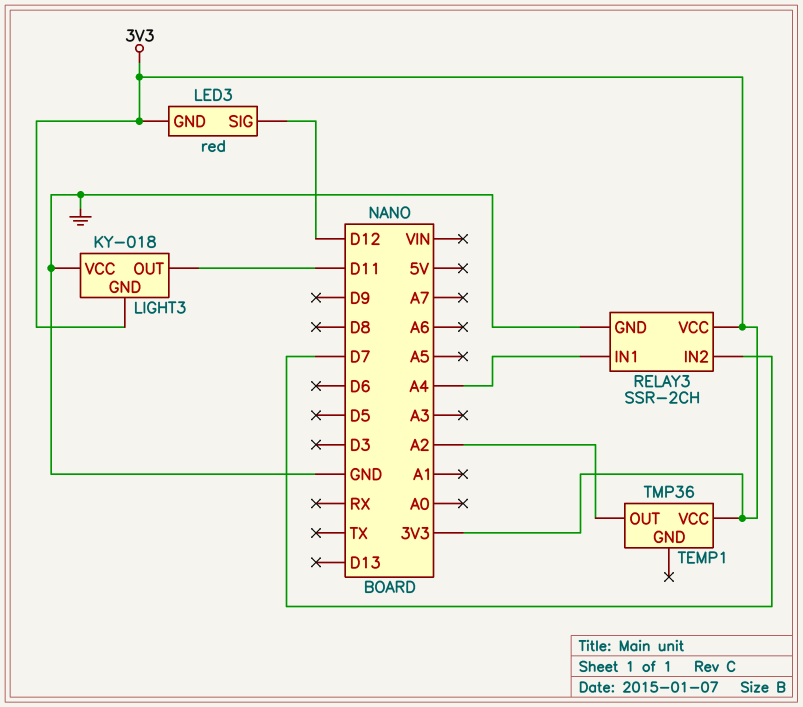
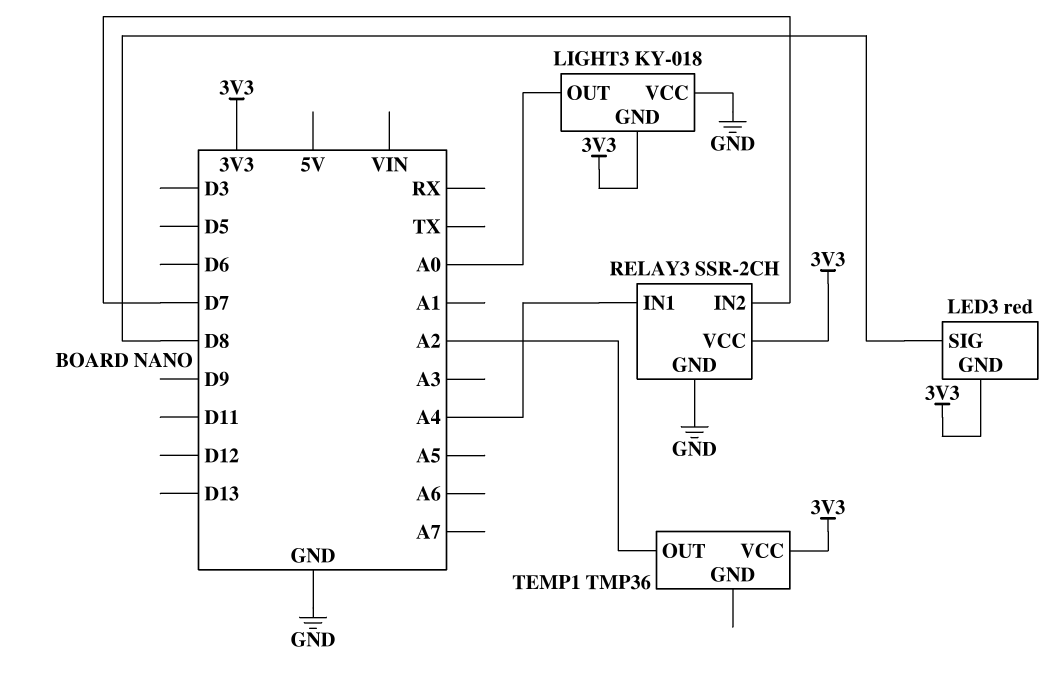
LED3 pin SIG: D12 -> D8
LIGHT3 pin OUT: D11 -> A0

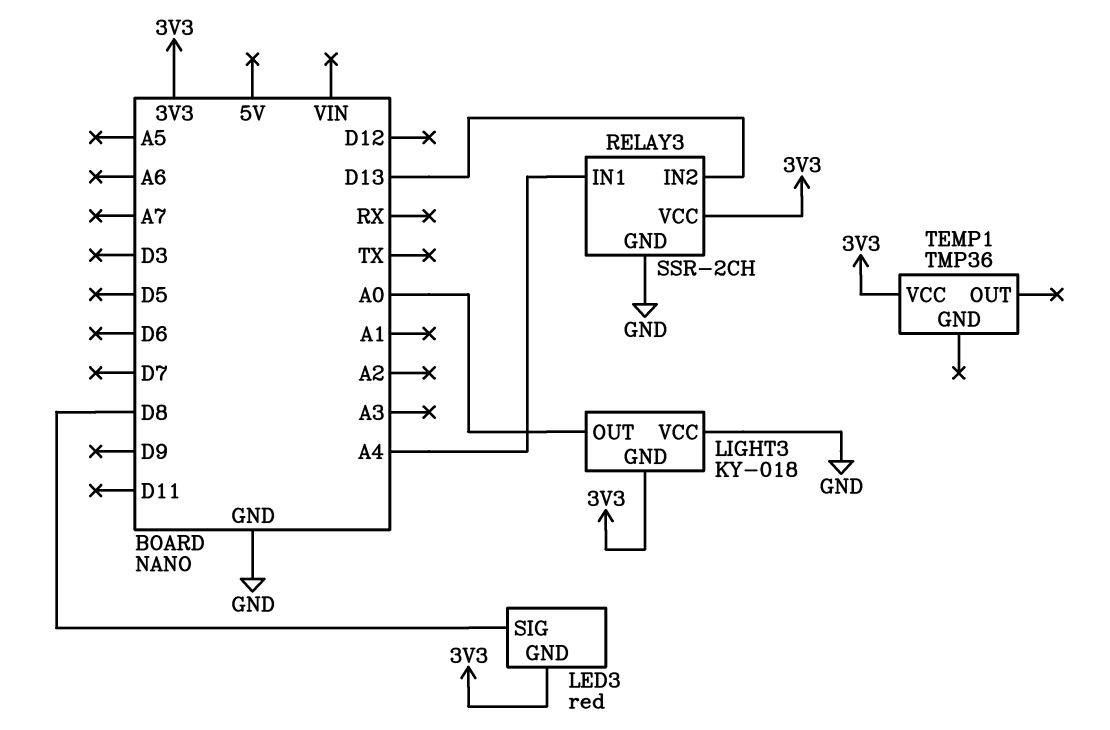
RELAY3 pin IN2: D7 -> D13
TEMP1 pin OUT: A2 -> none

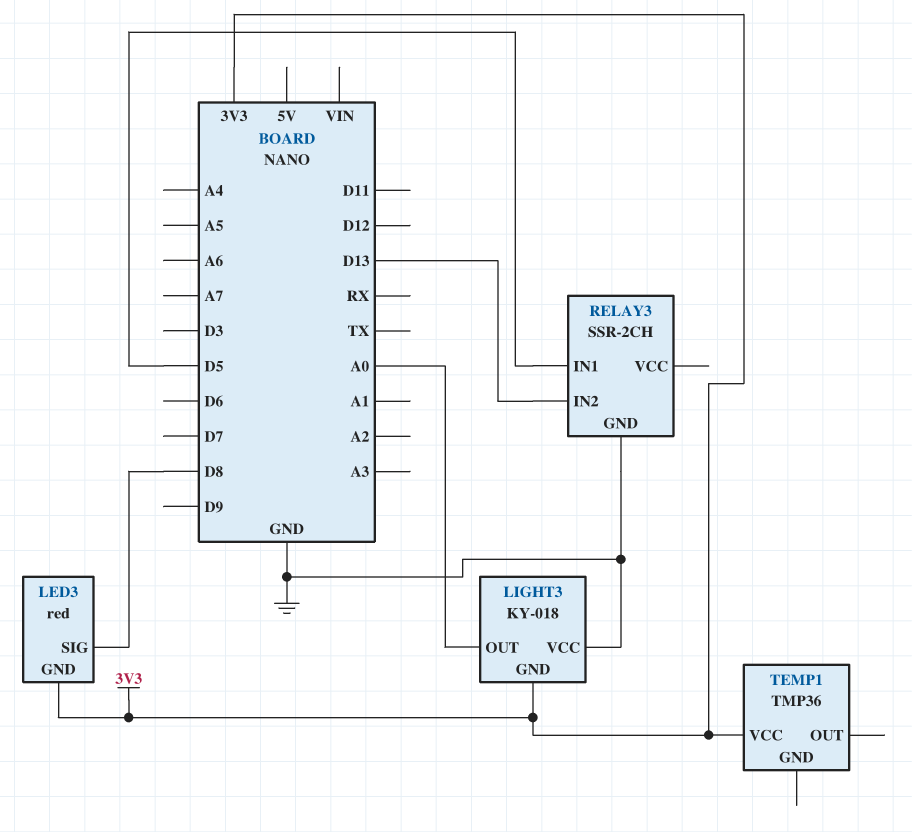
RELAY3 pin IN1: A4 -> D5
RELAY3 pin VCC: 3V3 -> none

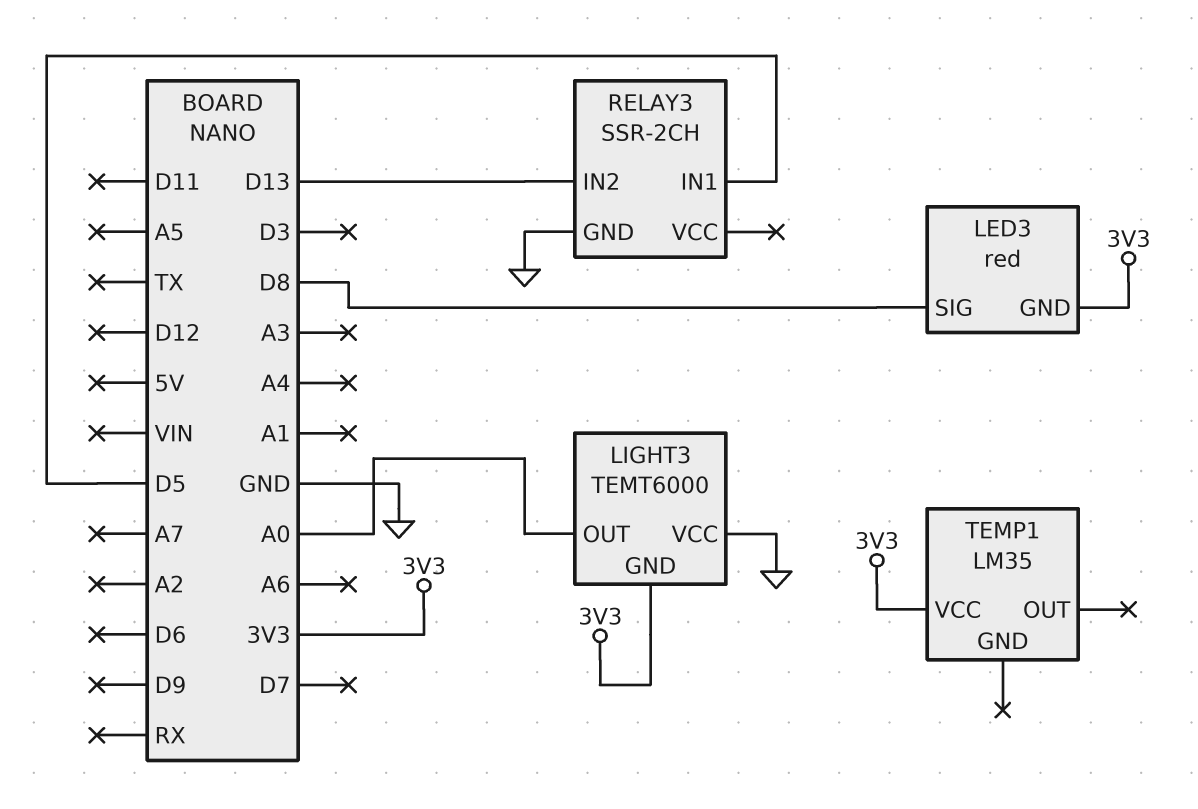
LIGHT3: KY-018 -> TEMT6000
TEMP1: TMP36 -> LM35

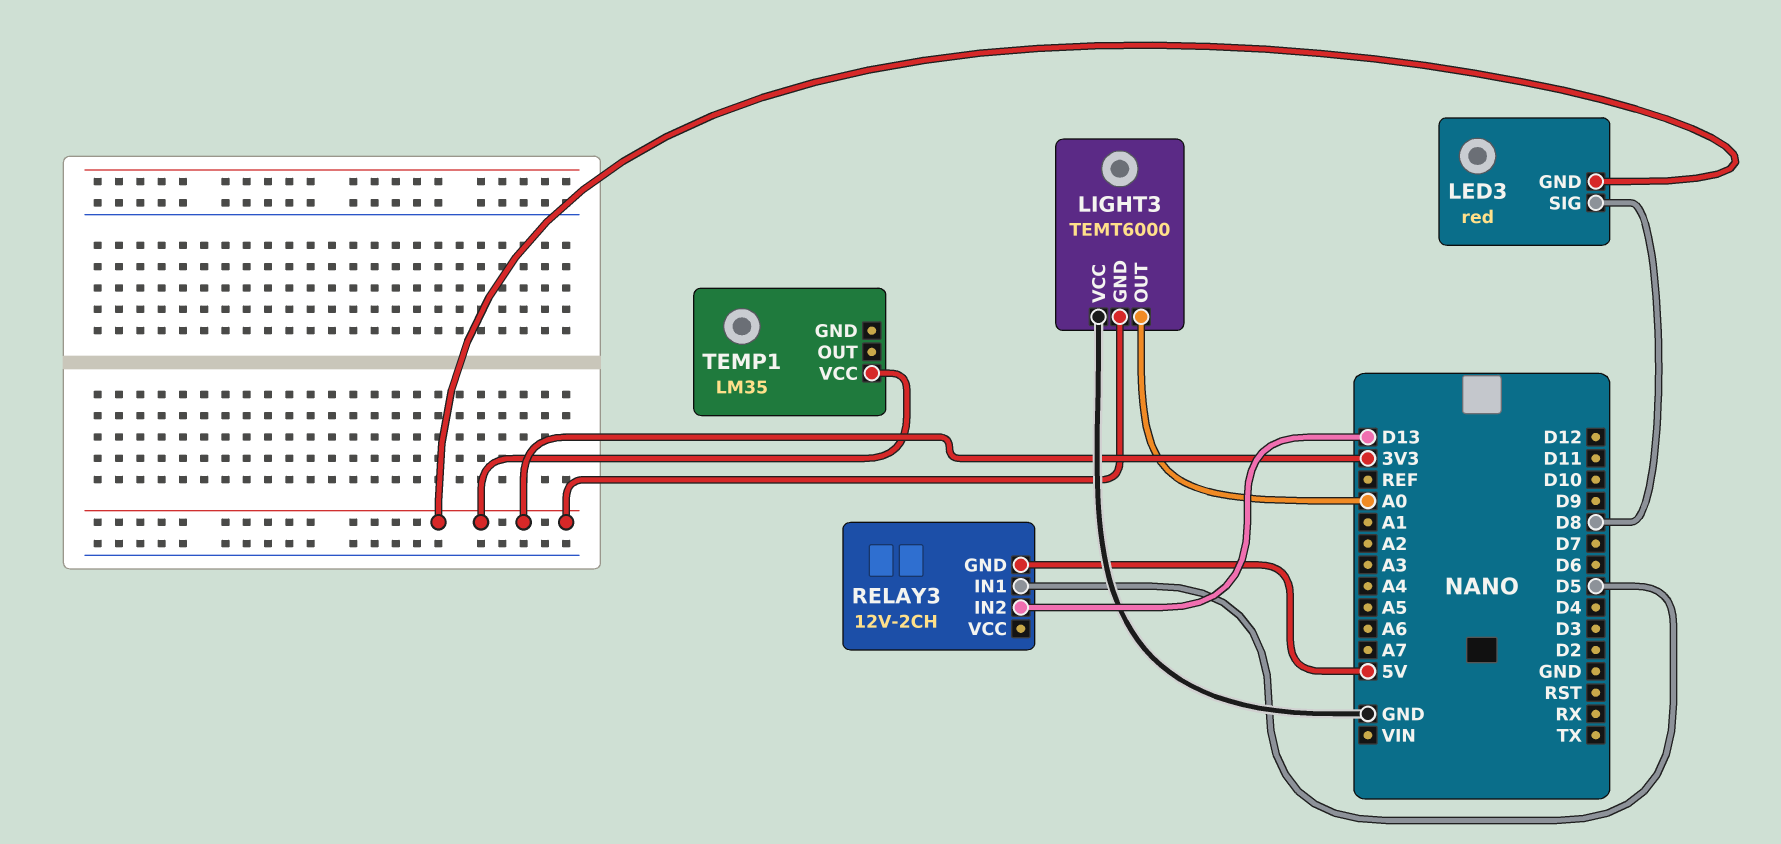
RELAY3: SSR-2CH -> 12V-2CH
RELAY3 pin GND: GND -> 5V

